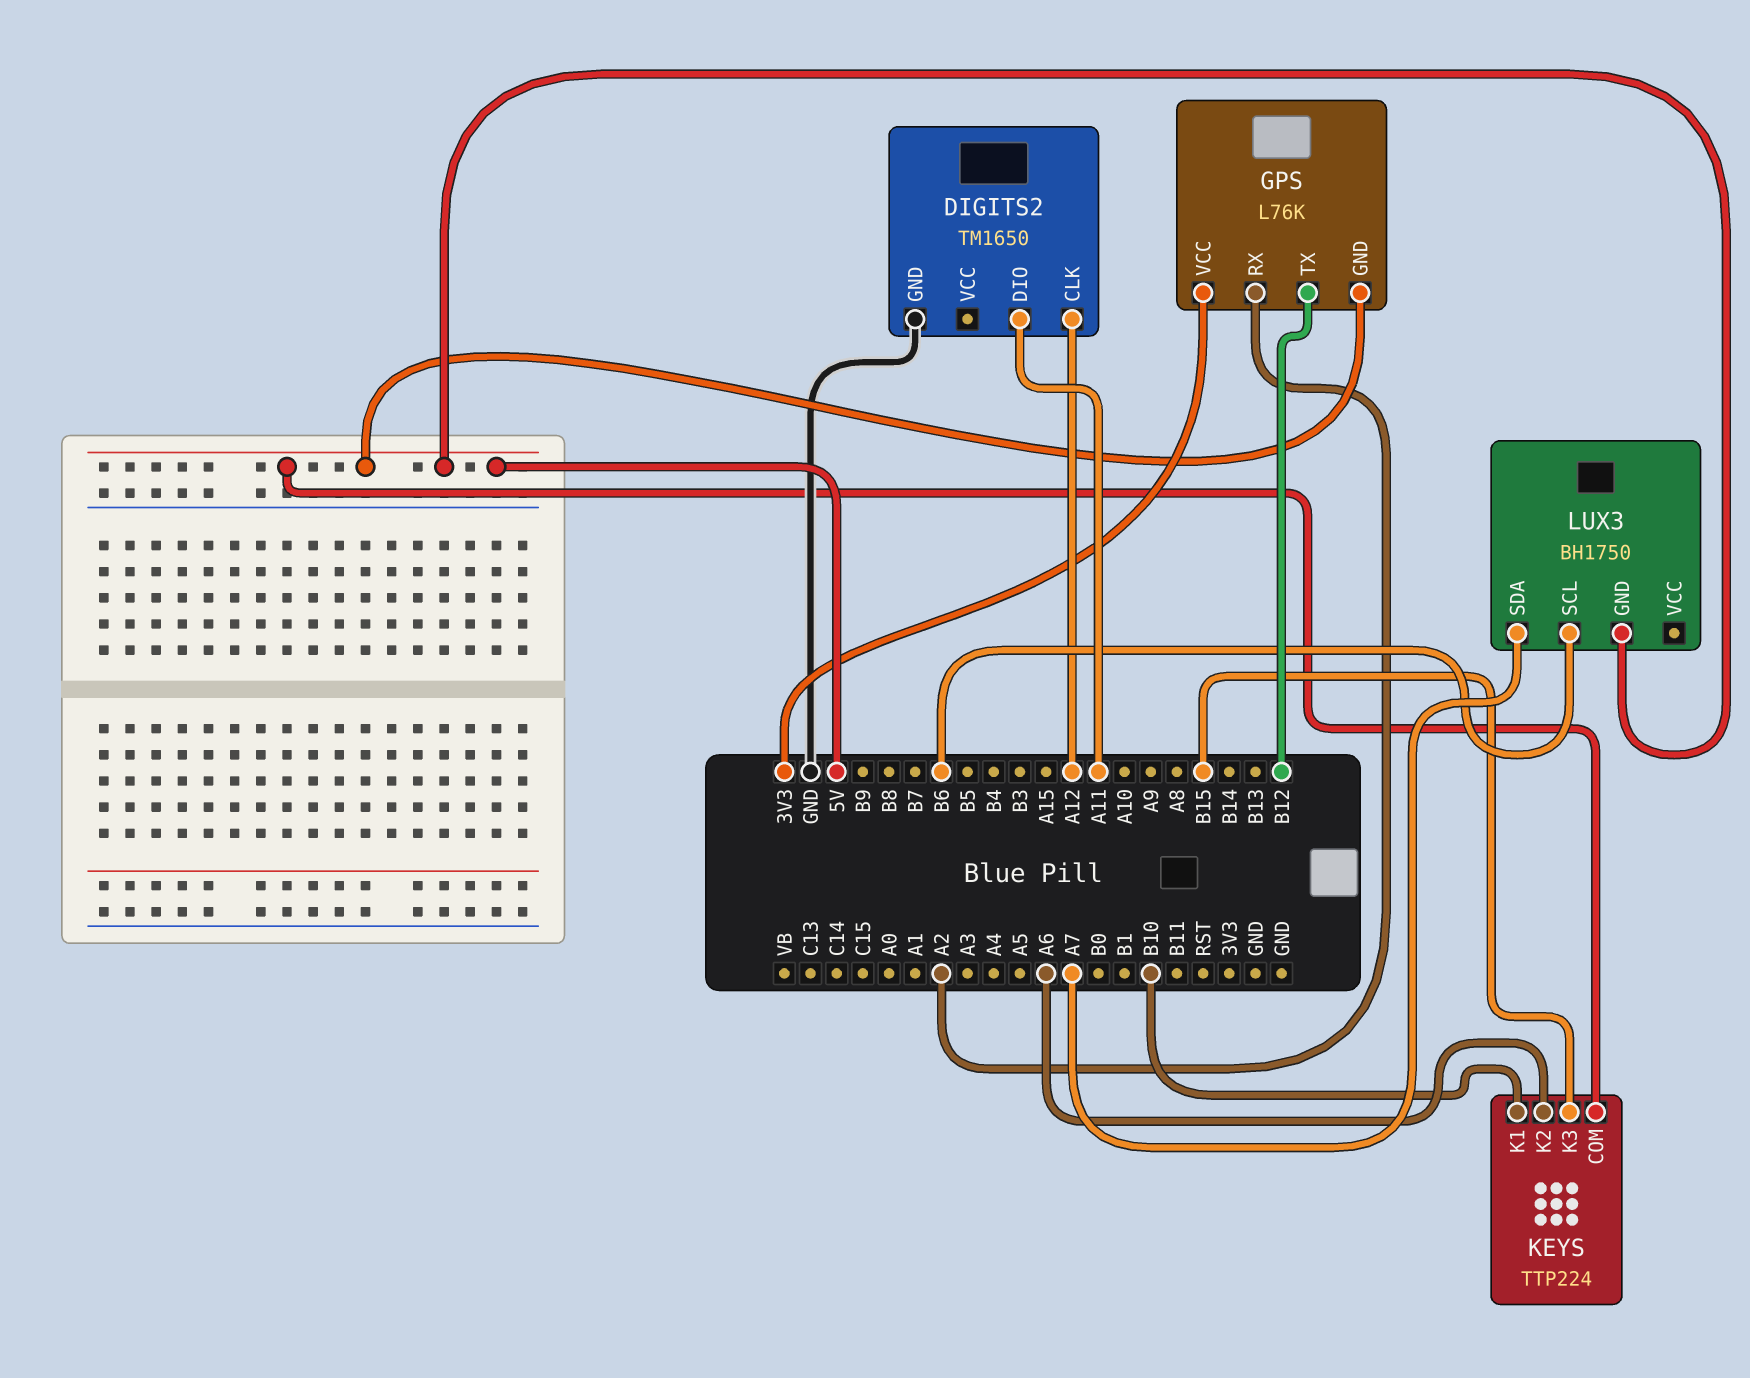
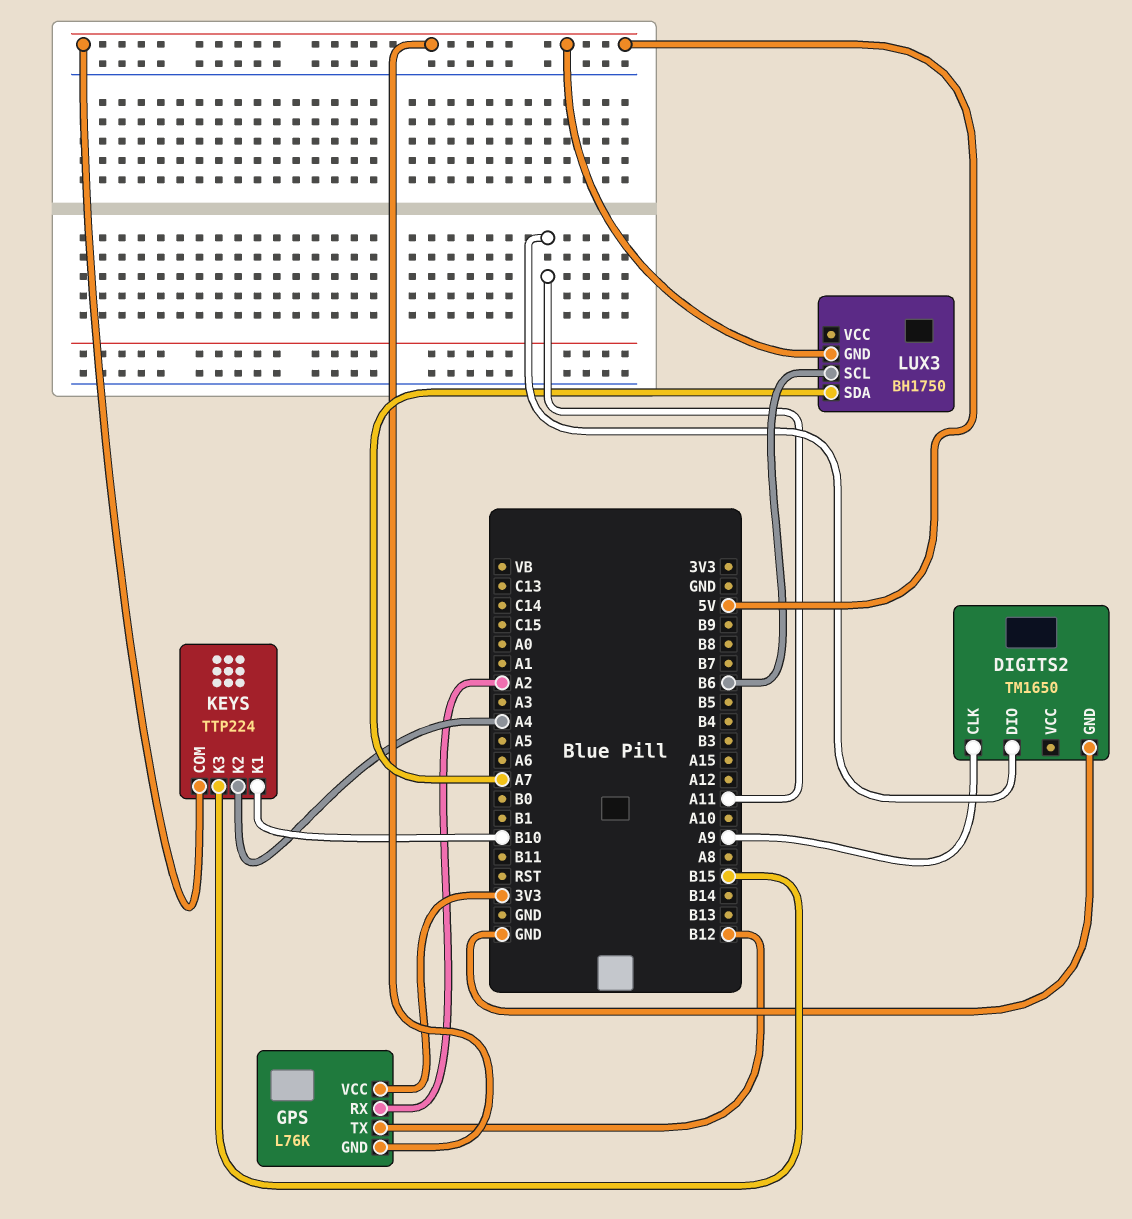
DIGITS2 pin CLK: A12 -> A9
KEYS pin K2: A6 -> A4

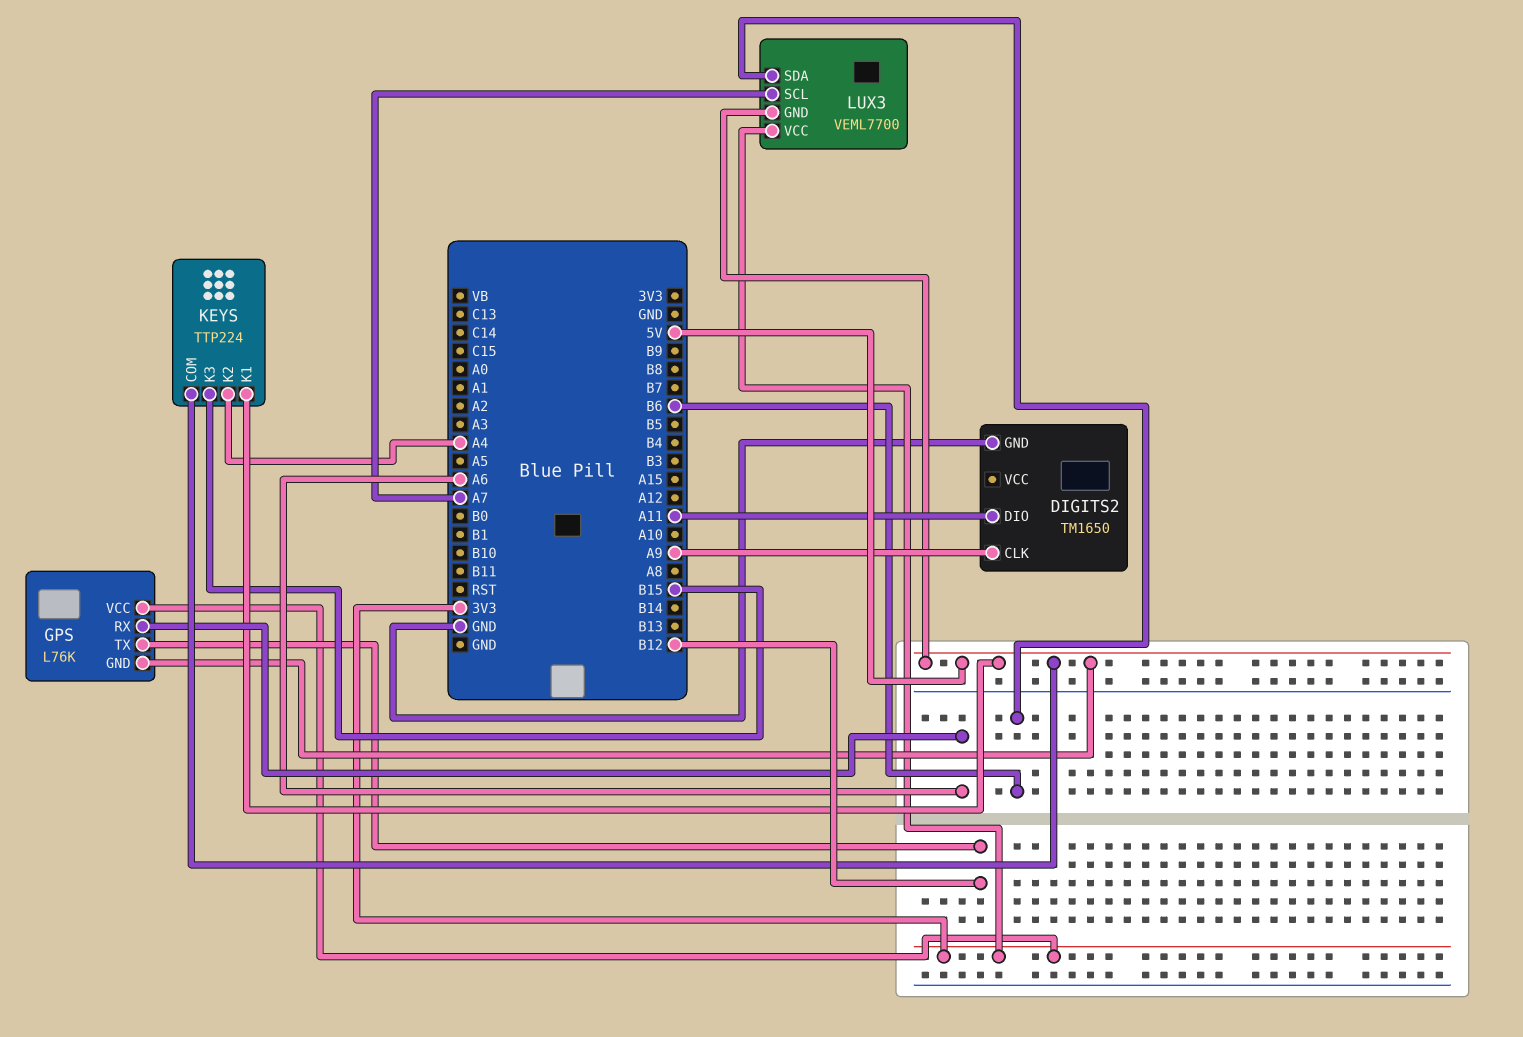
GPS pin RX: A2 -> A6
KEYS pin K1: B10 -> 5V
LUX3: BH1750 -> VEML7700
LUX3 pin SCL: B6 -> A7
LUX3 pin SDA: A7 -> B6
LUX3 pin VCC: none -> 3V3

